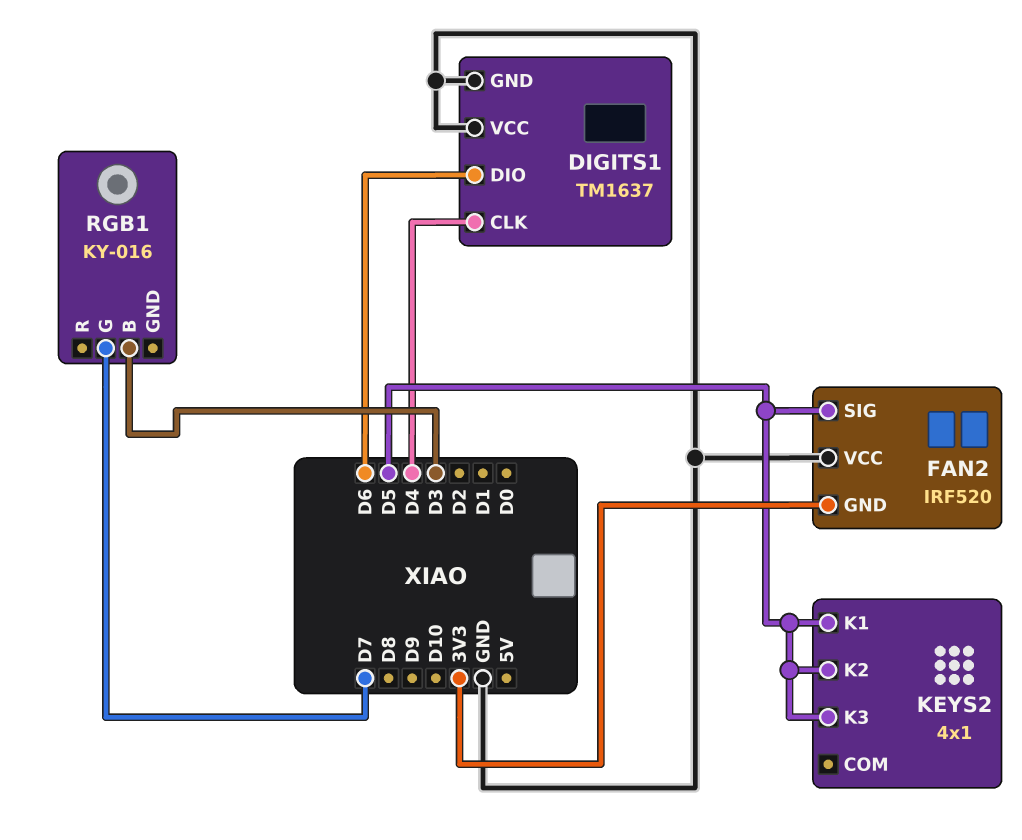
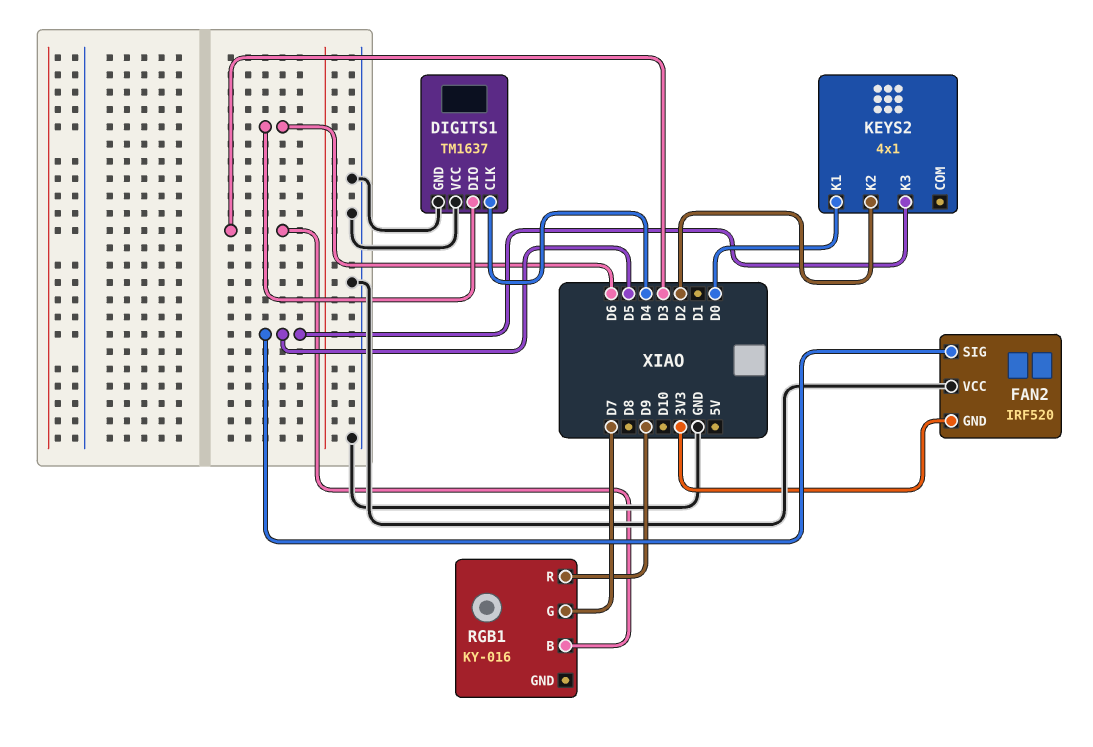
KEYS2 pin K1: D5 -> D0
KEYS2 pin K2: D5 -> D2
RGB1 pin R: none -> D9

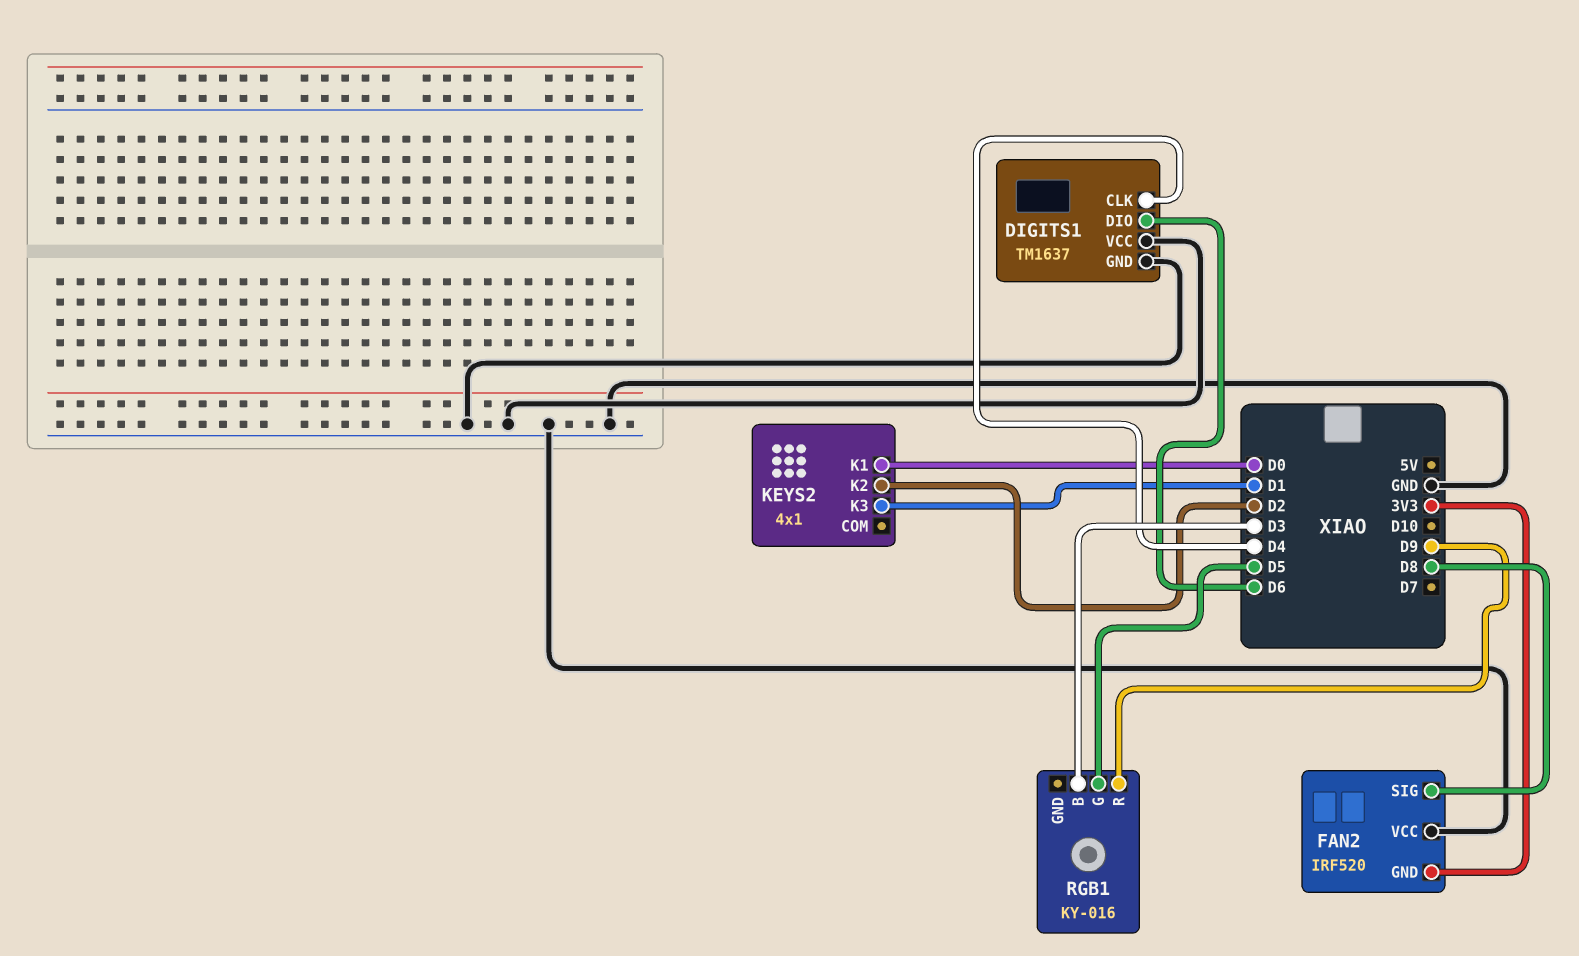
FAN2 pin SIG: D5 -> D8
KEYS2 pin K3: D5 -> D1
RGB1 pin G: D7 -> D5

